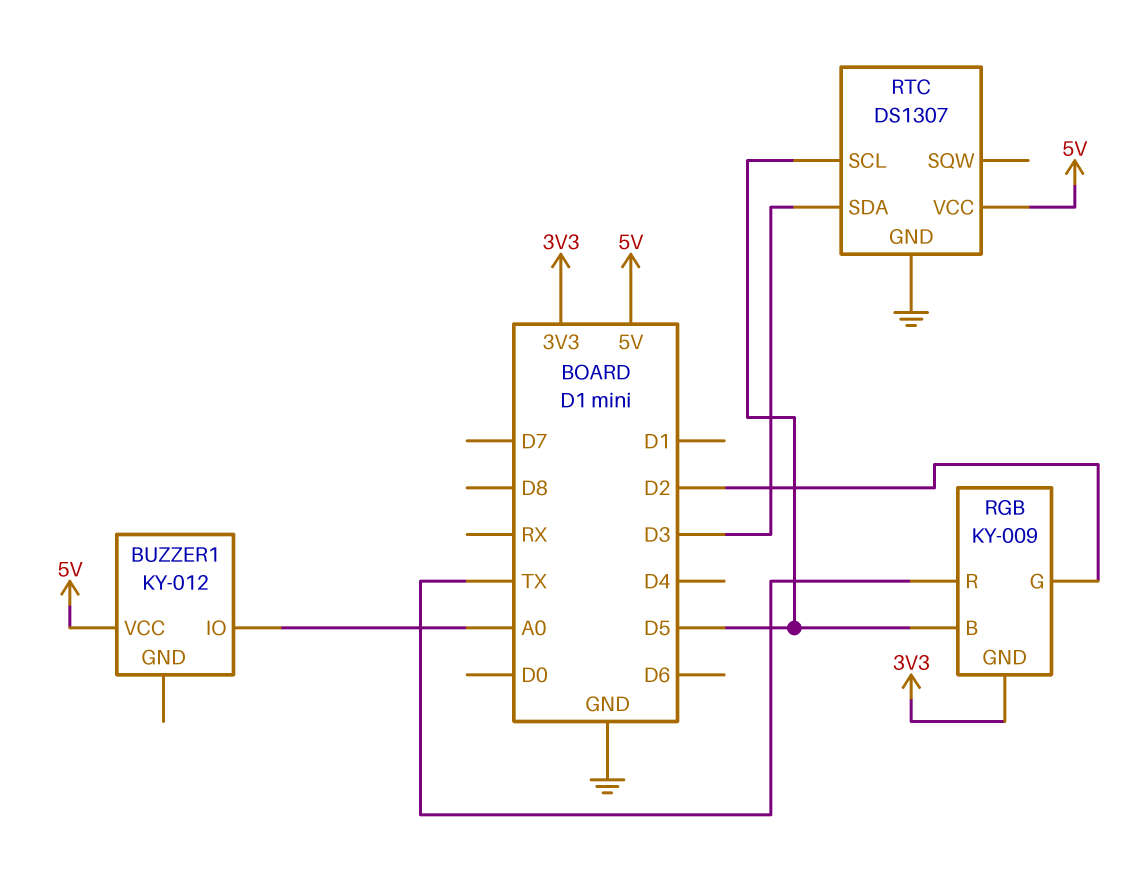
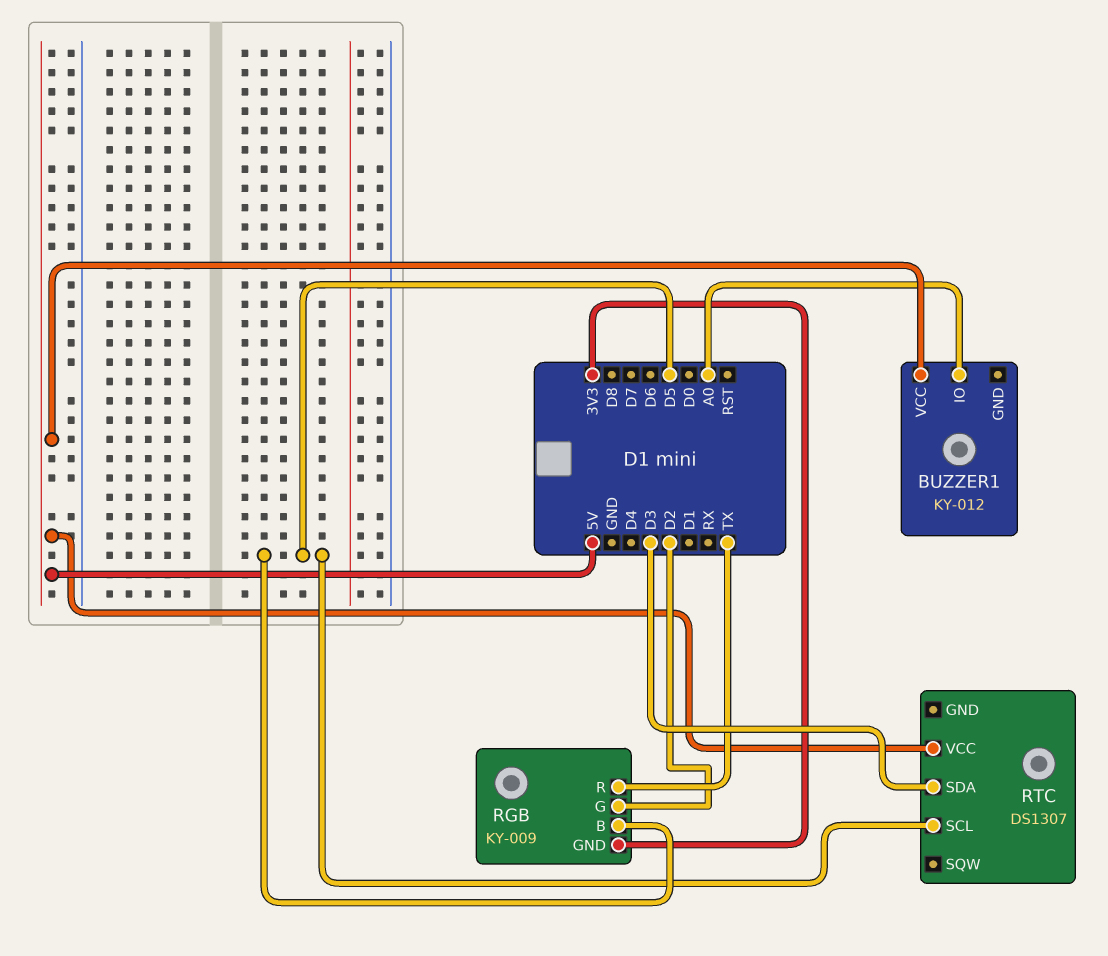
RTC pin GND: GND -> none

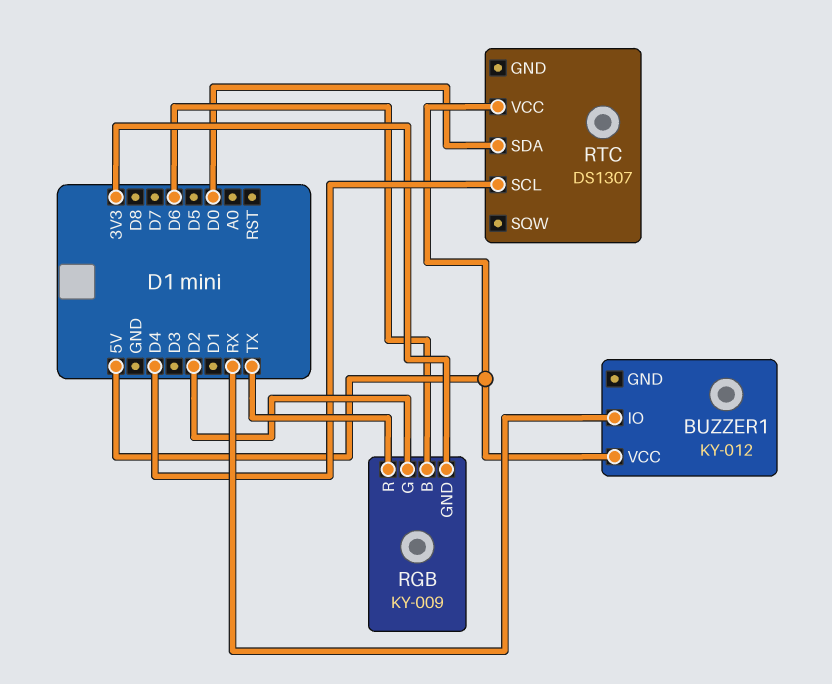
BUZZER1 pin IO: A0 -> RX
RGB pin B: D5 -> D6
RTC pin SCL: D5 -> D4
RTC pin SDA: D3 -> D0

